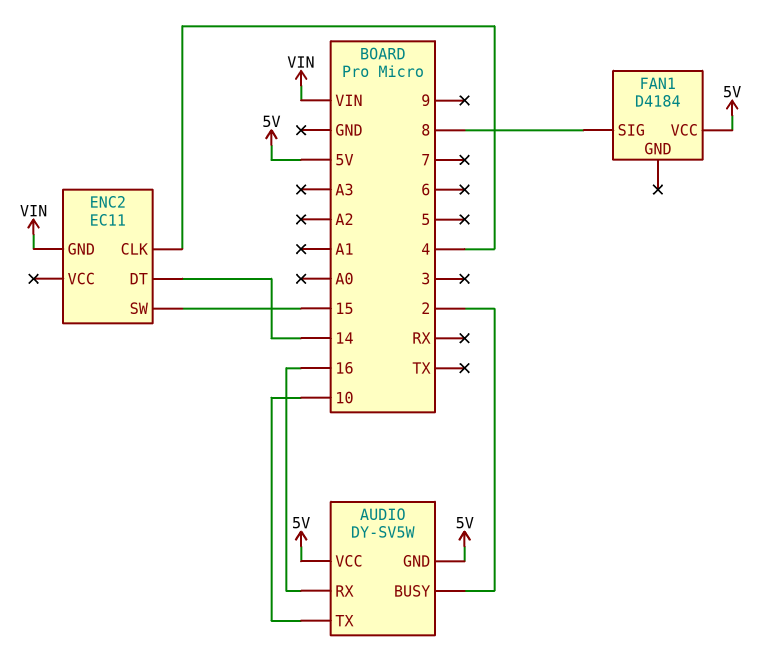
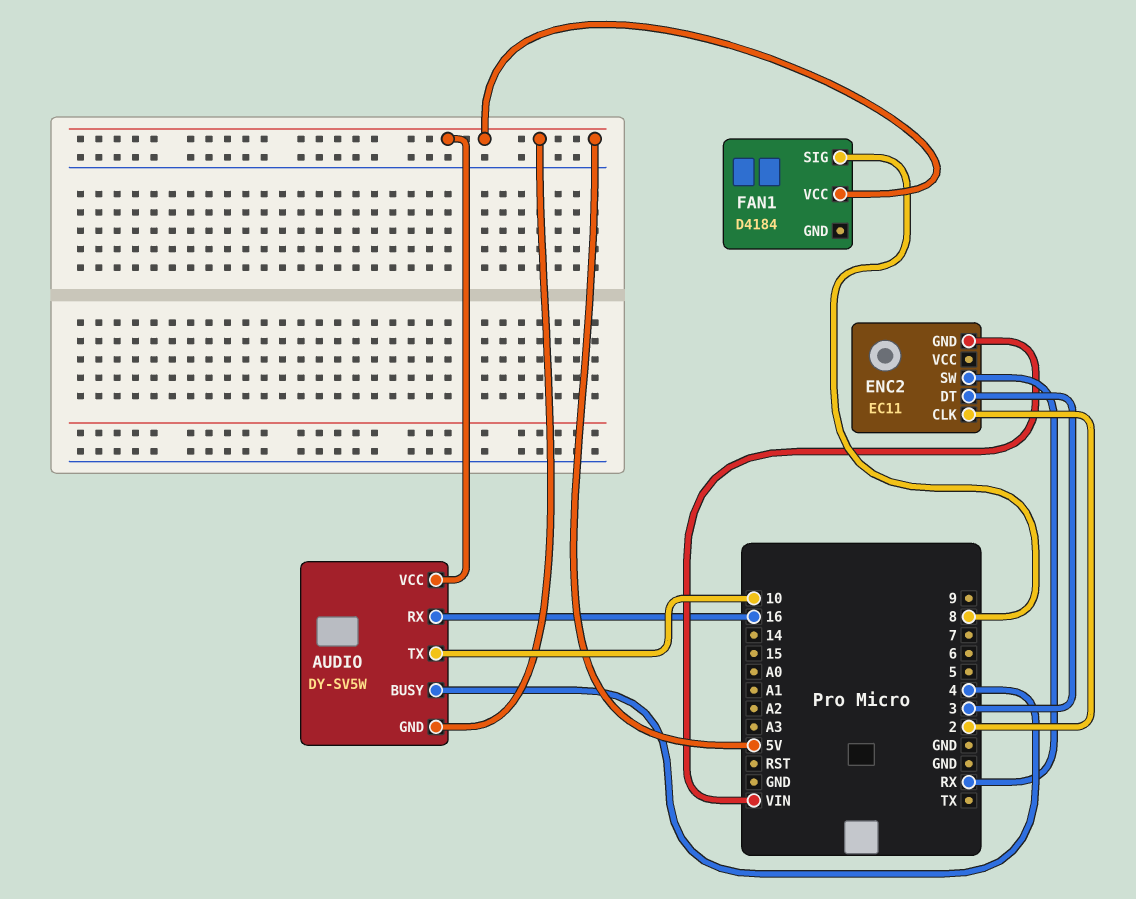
AUDIO pin BUSY: 2 -> 4
ENC2 pin CLK: 4 -> 2
ENC2 pin DT: 14 -> 3
ENC2 pin SW: 15 -> RX

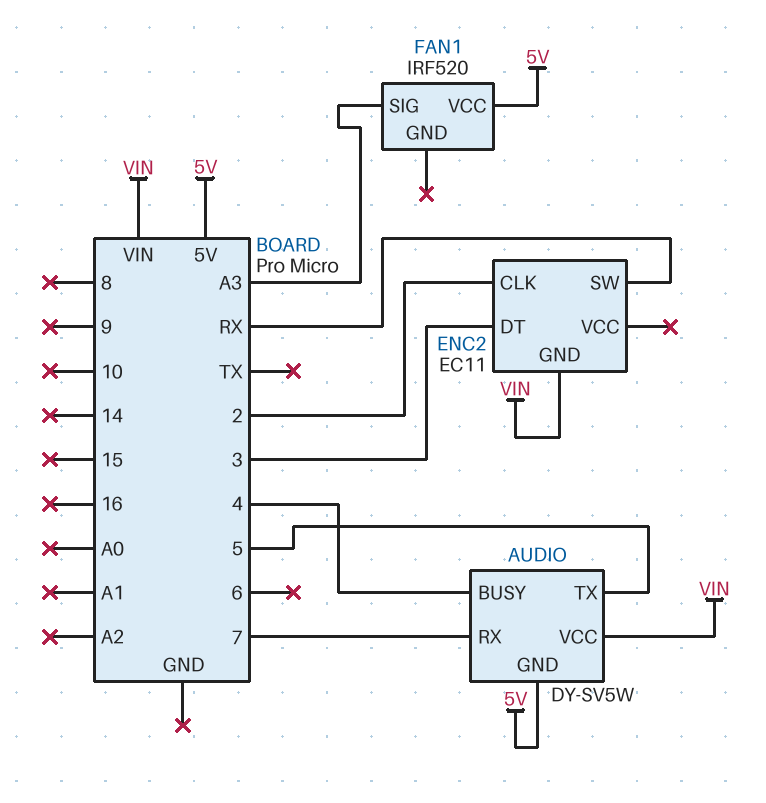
AUDIO pin RX: 16 -> 7
AUDIO pin TX: 10 -> 5
AUDIO pin VCC: 5V -> VIN
FAN1: D4184 -> IRF520
FAN1 pin SIG: 8 -> A3

